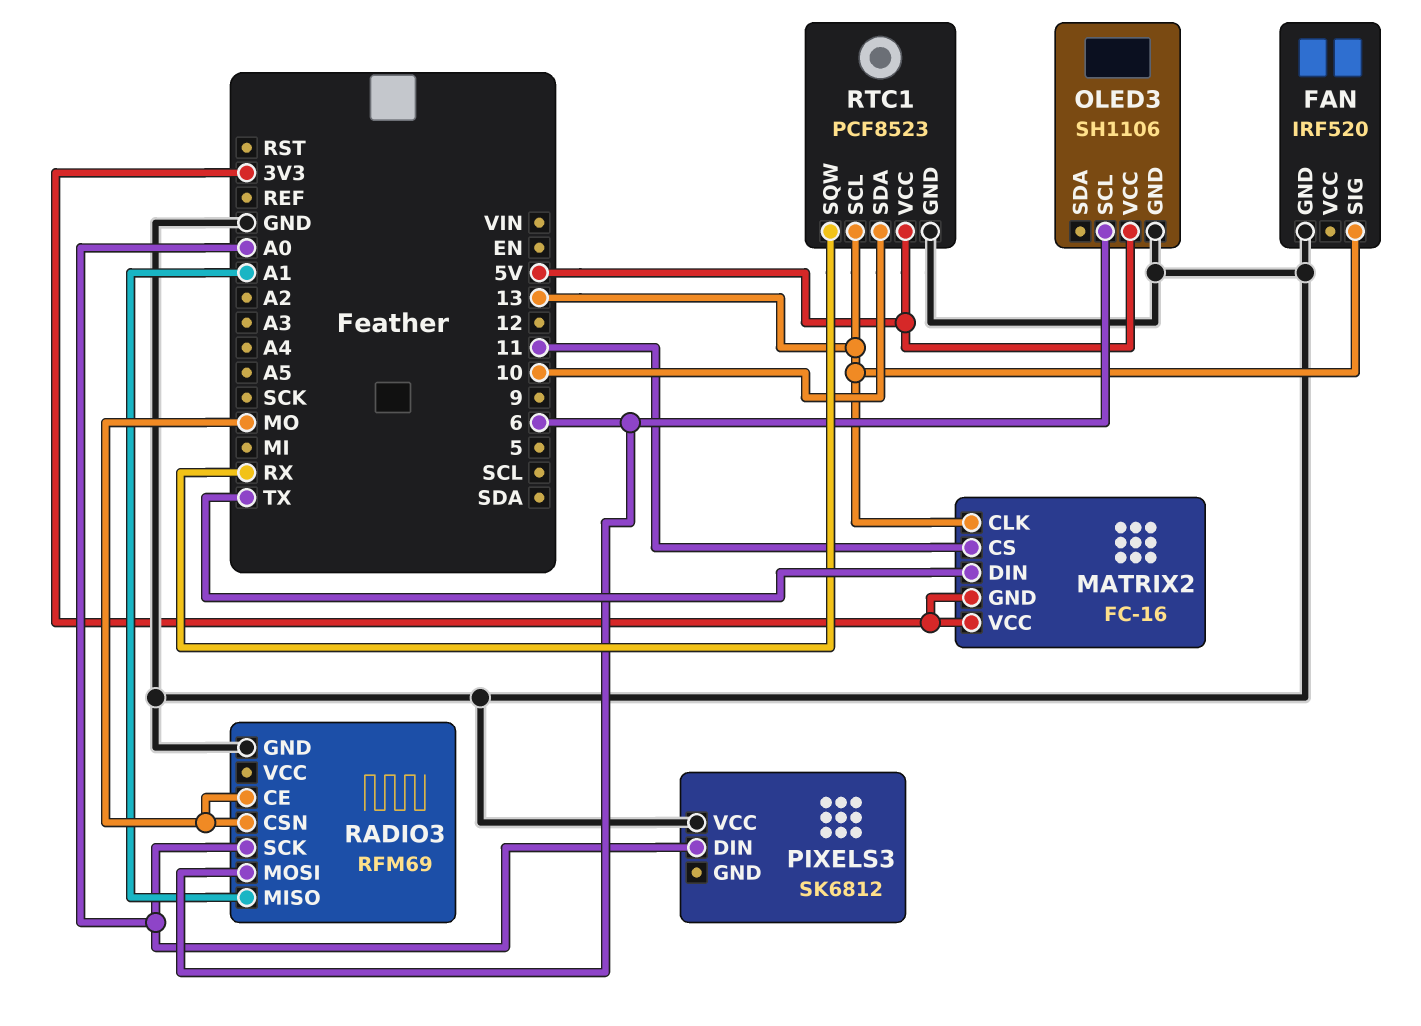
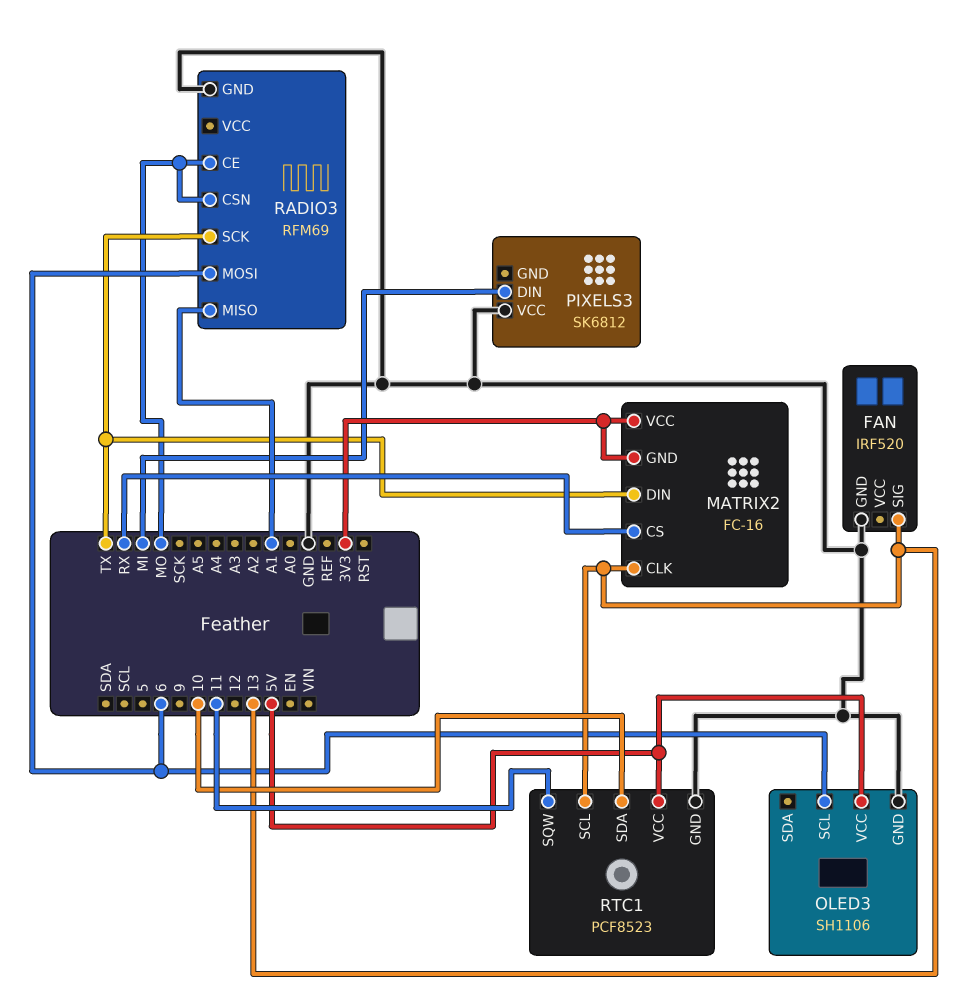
MATRIX2 pin CS: 11 -> RX
PIXELS3 pin DIN: A0 -> MI
RADIO3 pin SCK: A0 -> TX
RTC1 pin SQW: RX -> 11

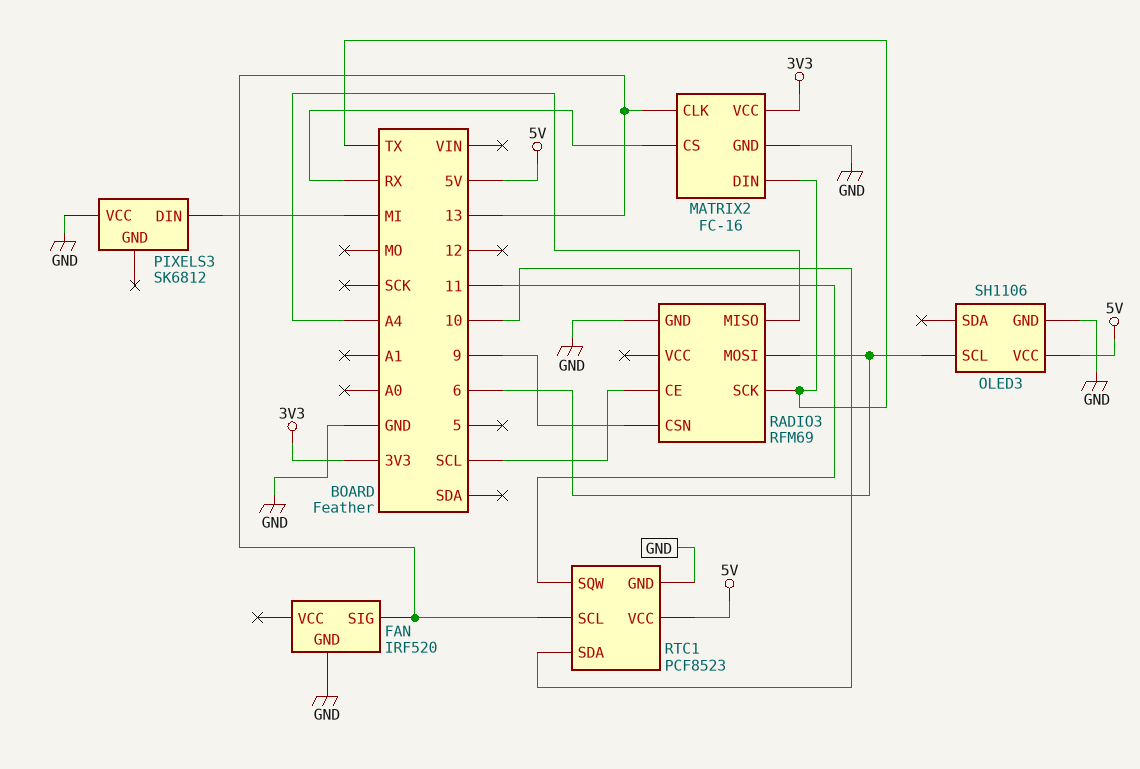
MATRIX2 pin GND: 3V3 -> GND
RADIO3 pin CE: MO -> SCL
RADIO3 pin CSN: MO -> 9
RADIO3 pin MISO: A1 -> A4

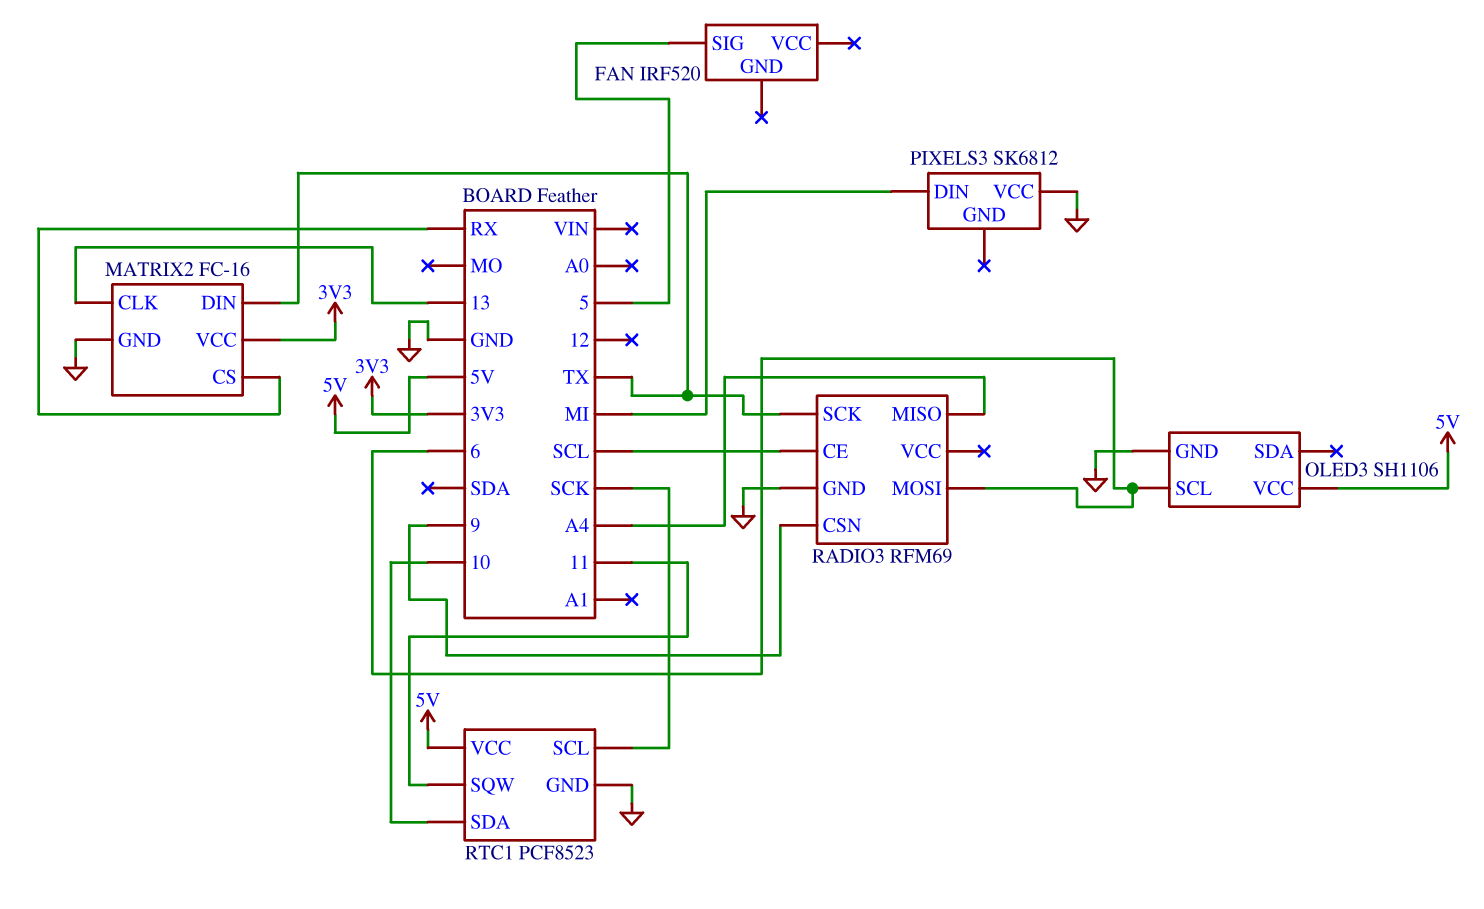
FAN pin GND: GND -> none
FAN pin SIG: 13 -> 5
RTC1 pin SCL: 13 -> SCK

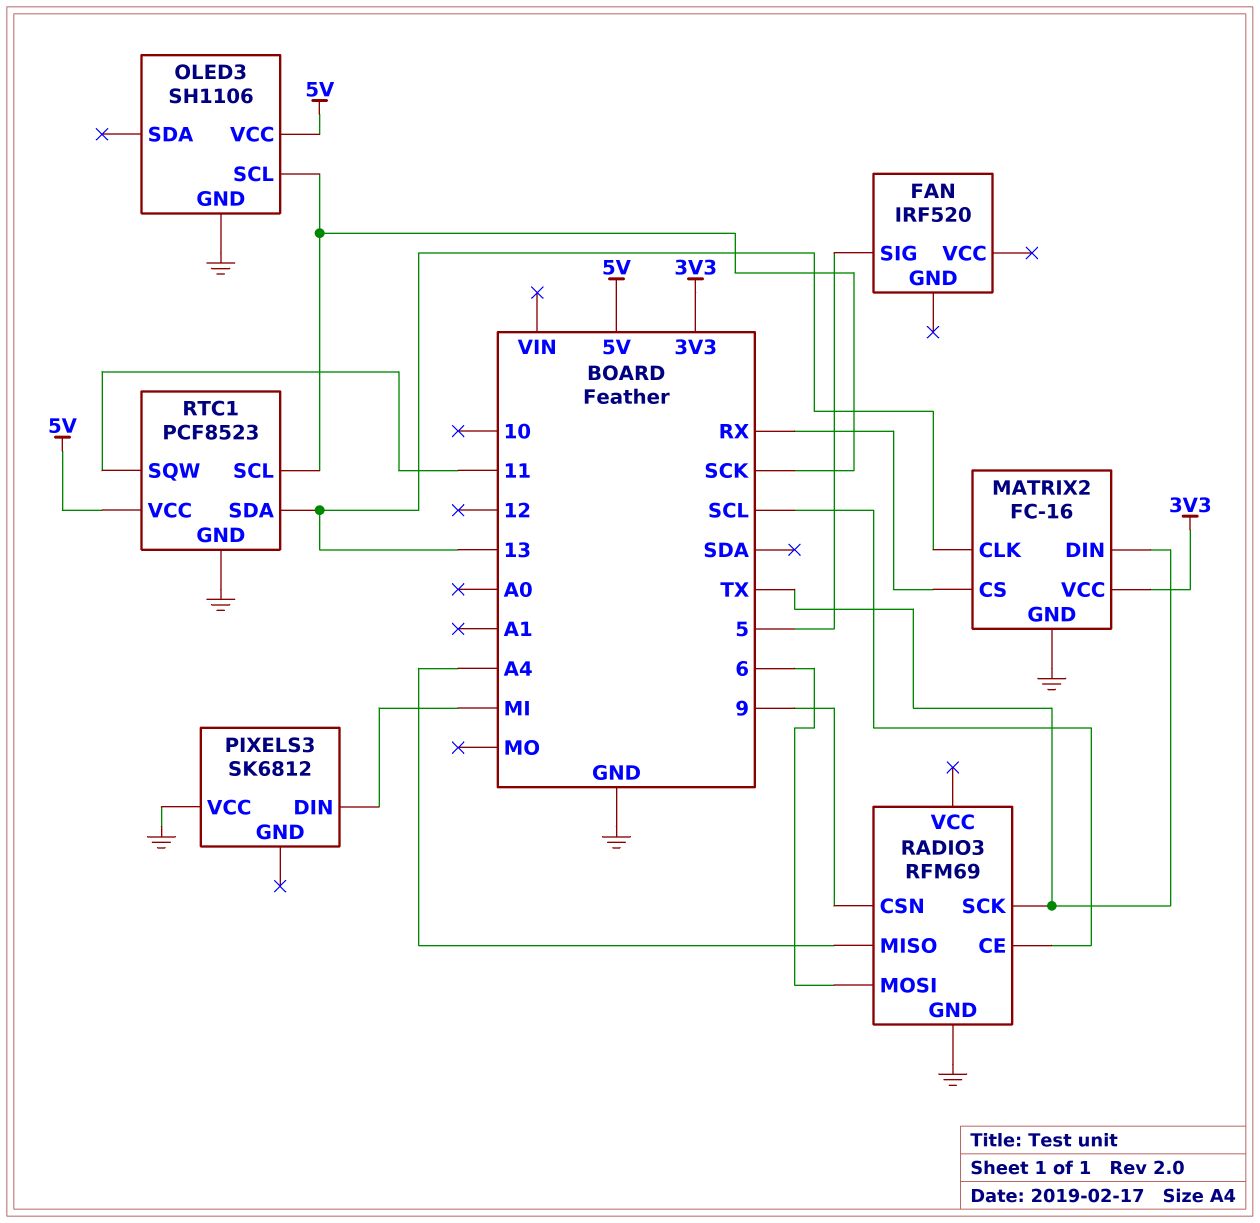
OLED3 pin SCL: 6 -> SCK
RTC1 pin SDA: 10 -> 13

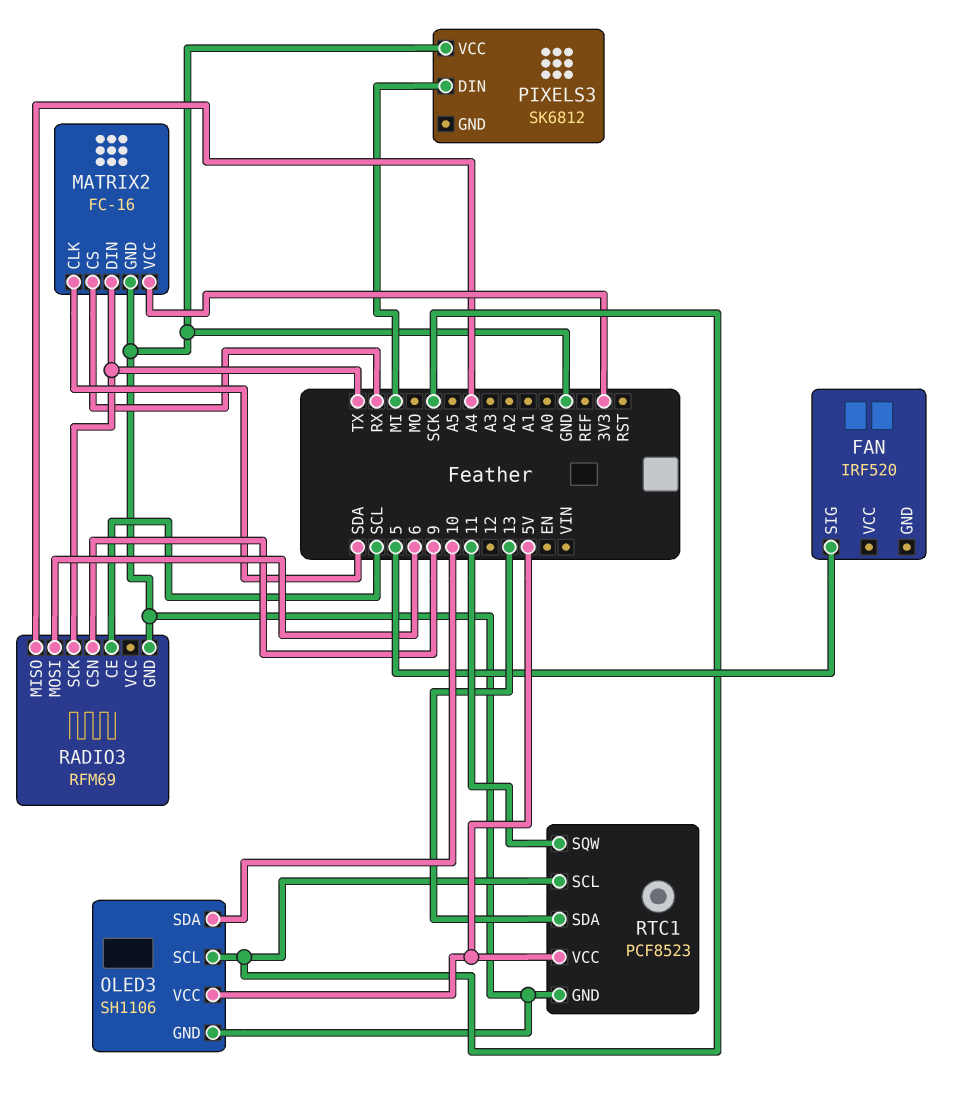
MATRIX2 pin CLK: 13 -> SDA
OLED3 pin SDA: none -> 10

